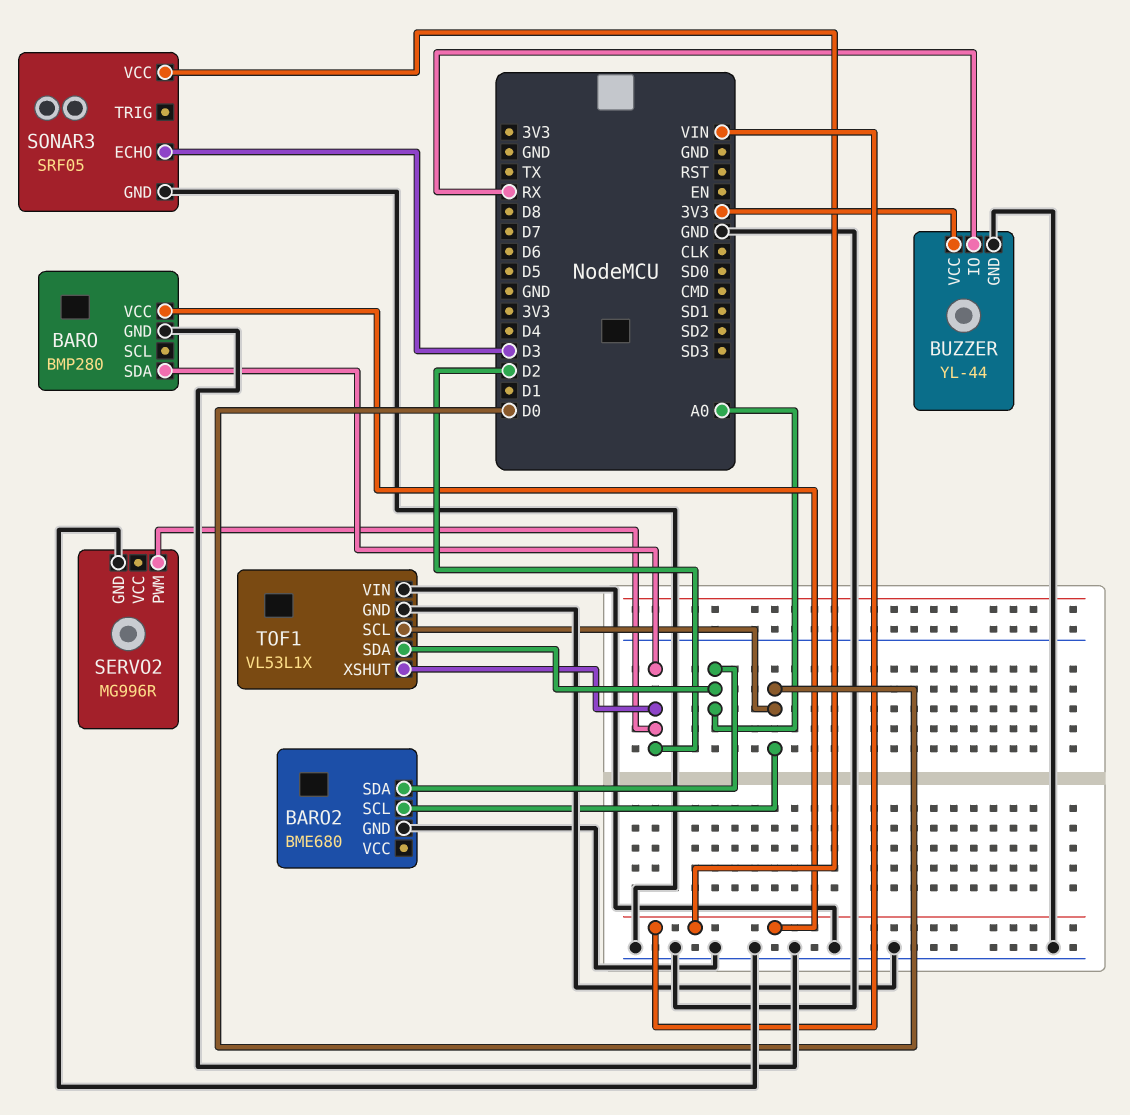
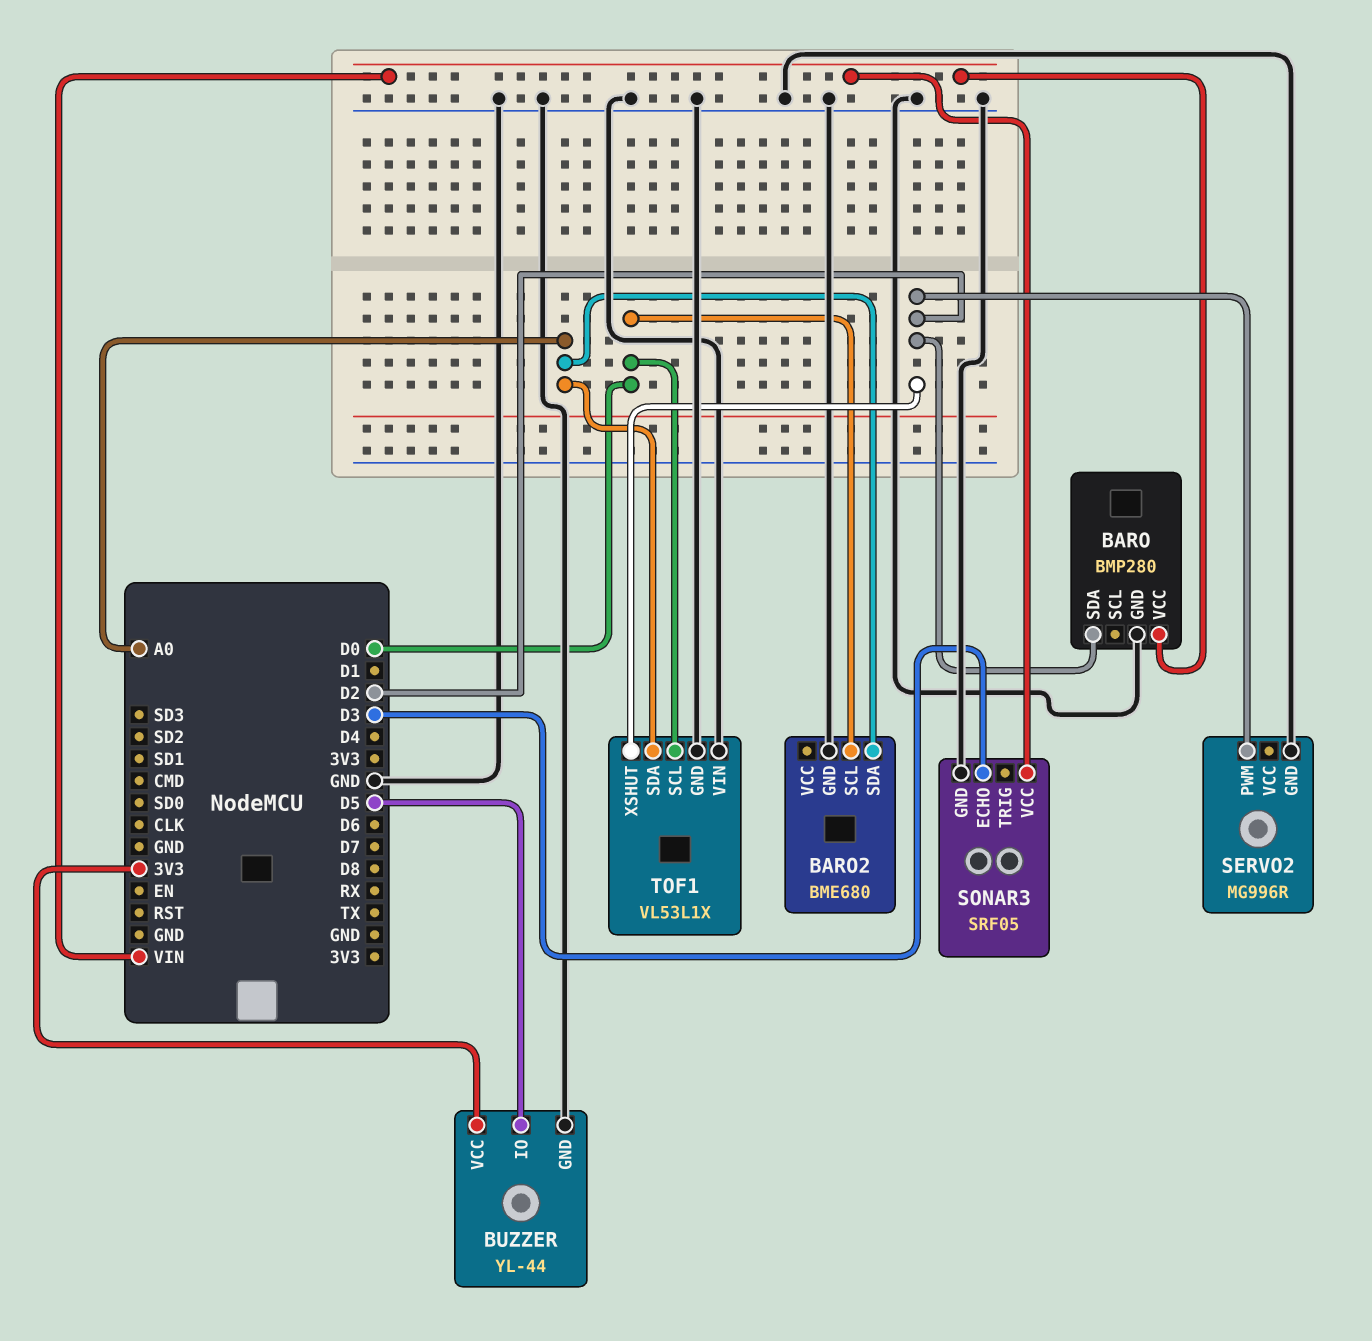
BUZZER pin IO: RX -> D5

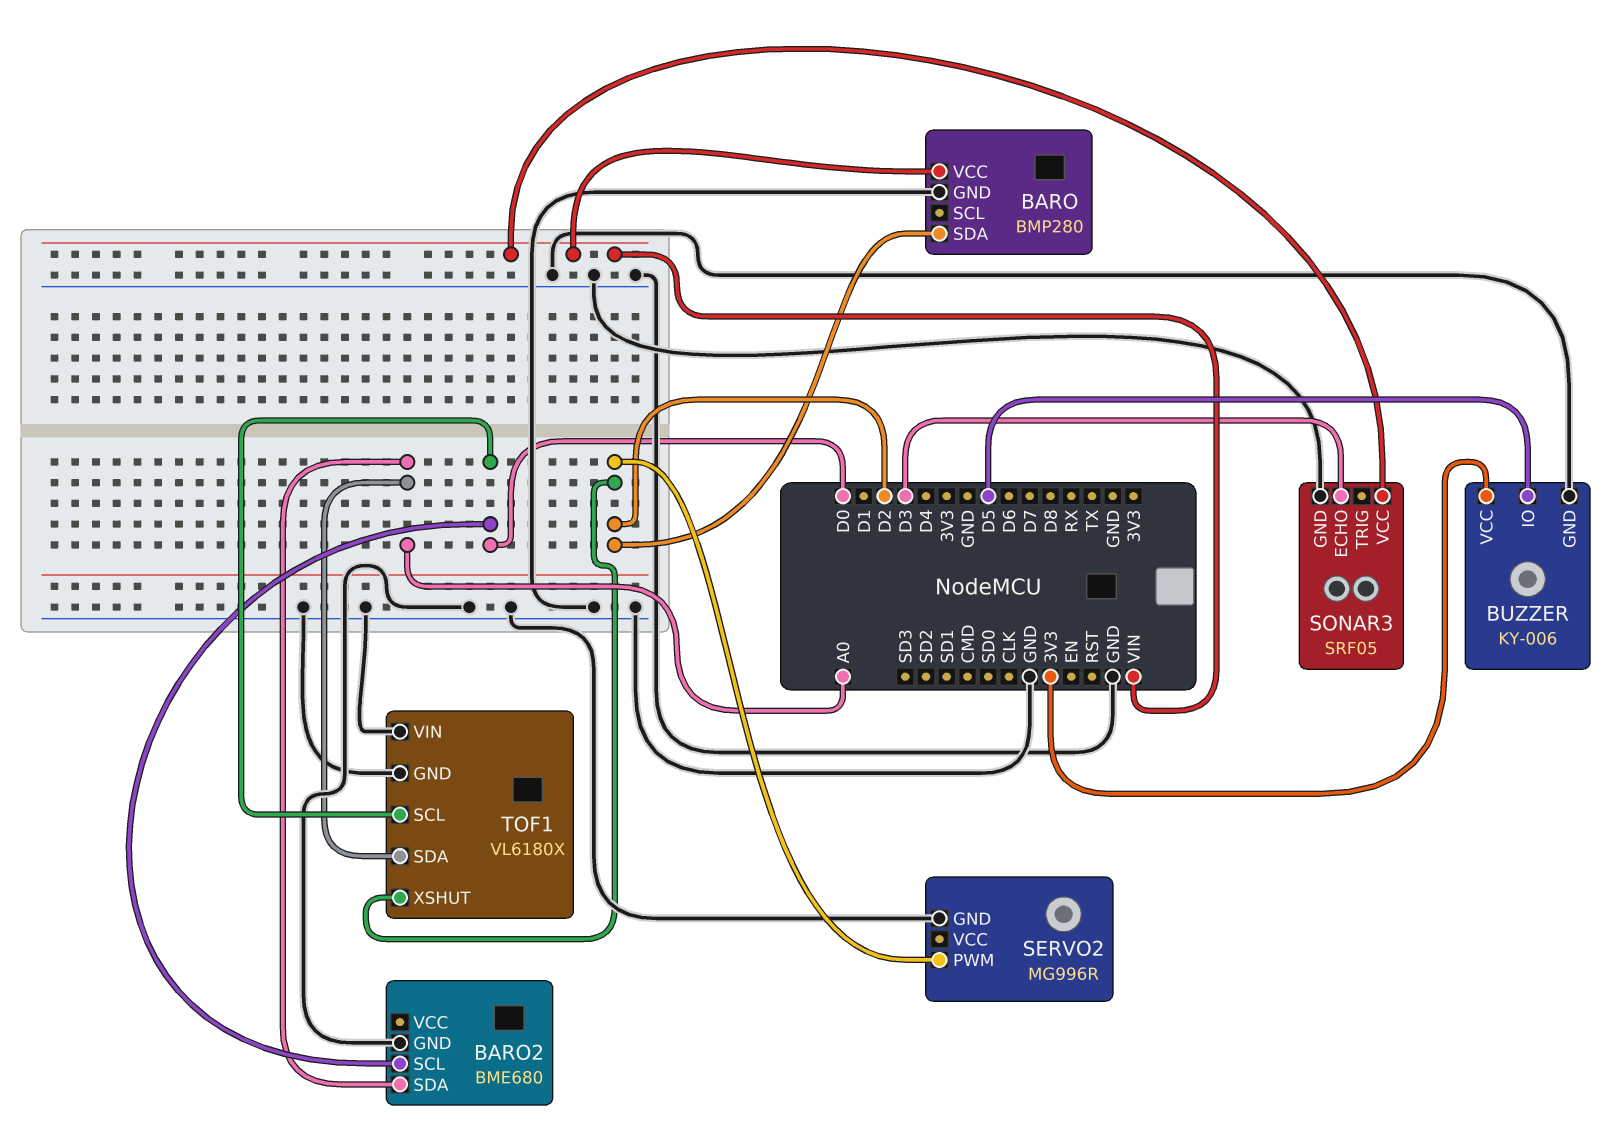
BUZZER: YL-44 -> KY-006
TOF1: VL53L1X -> VL6180X

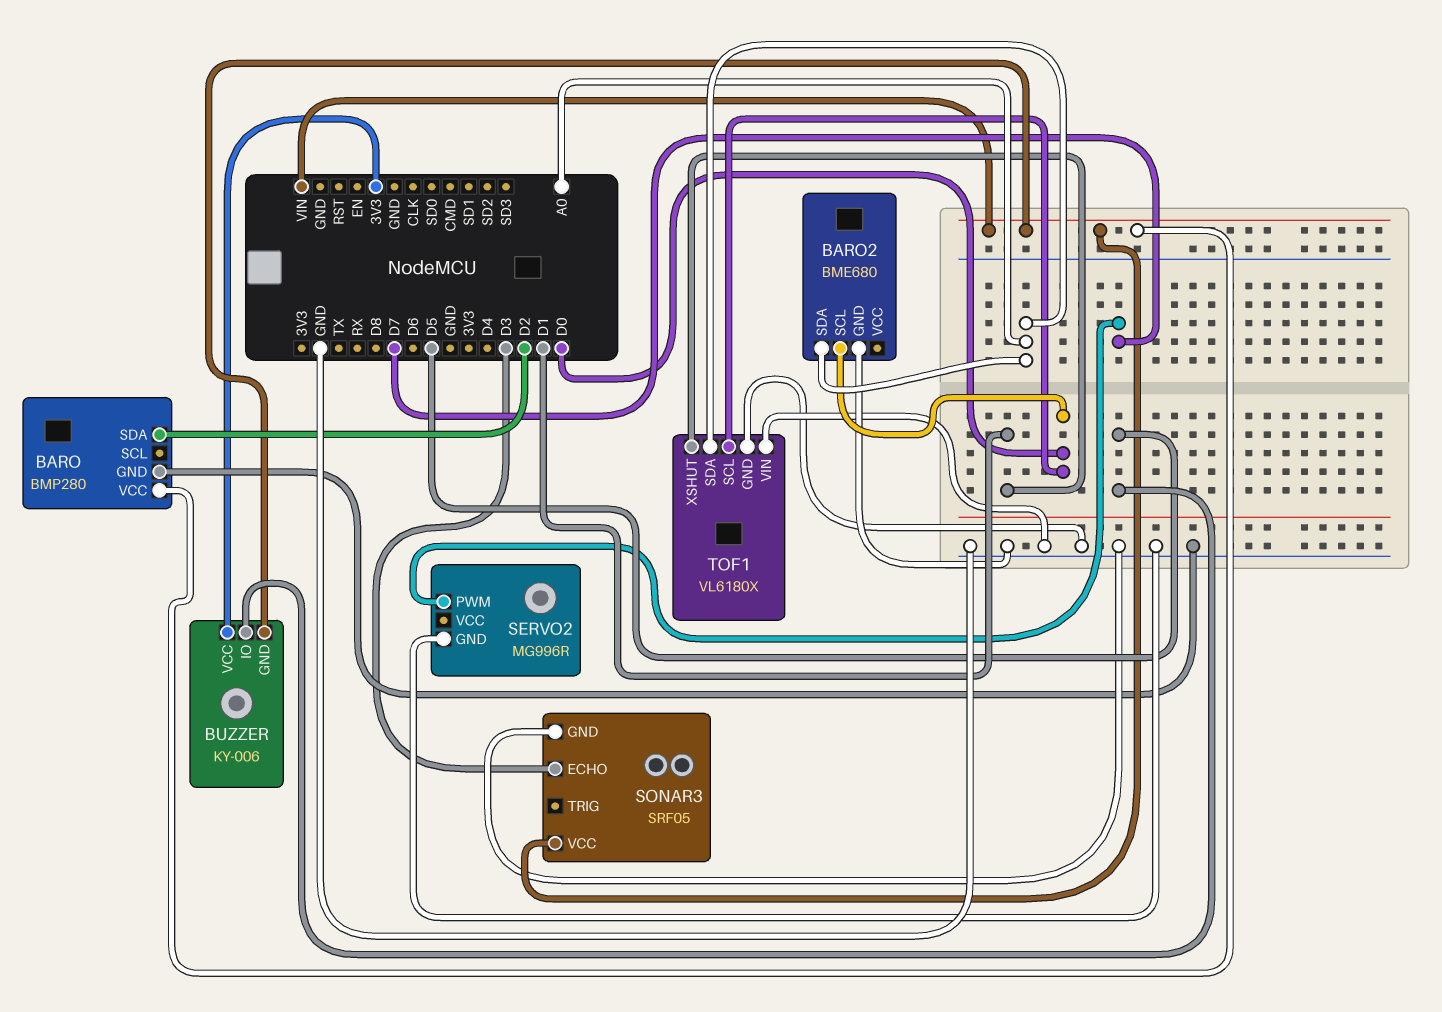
BUZZER pin GND: GND -> VIN
SERVO2 pin PWM: D2 -> D7
TOF1 pin XSHUT: D2 -> D1

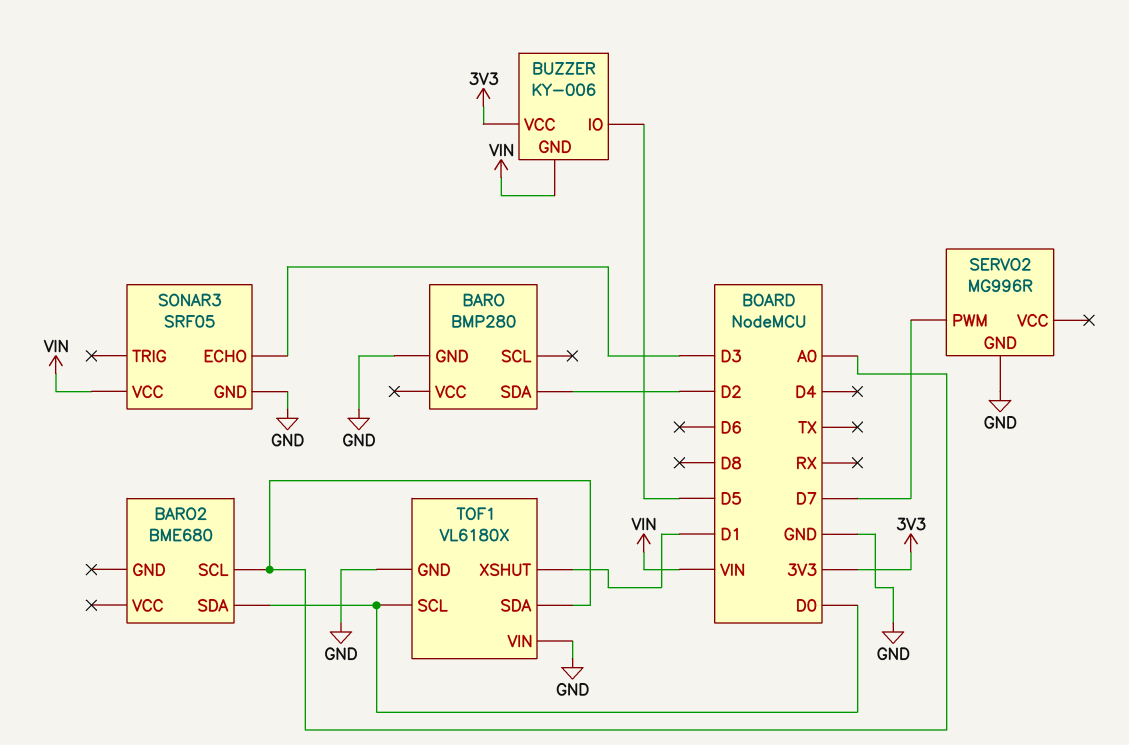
BARO pin VCC: VIN -> none
BARO2 pin GND: GND -> none
BARO2 pin SCL: D0 -> A0
BARO2 pin SDA: A0 -> D0

